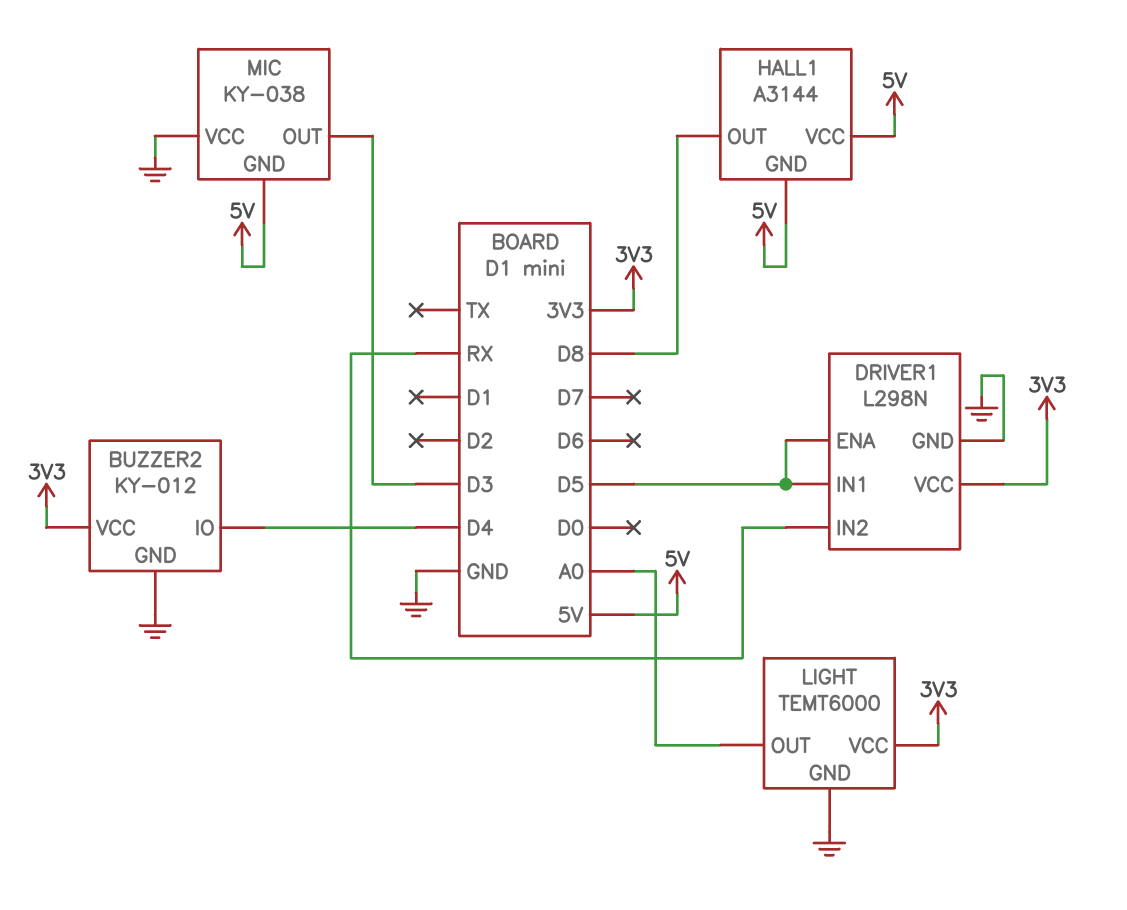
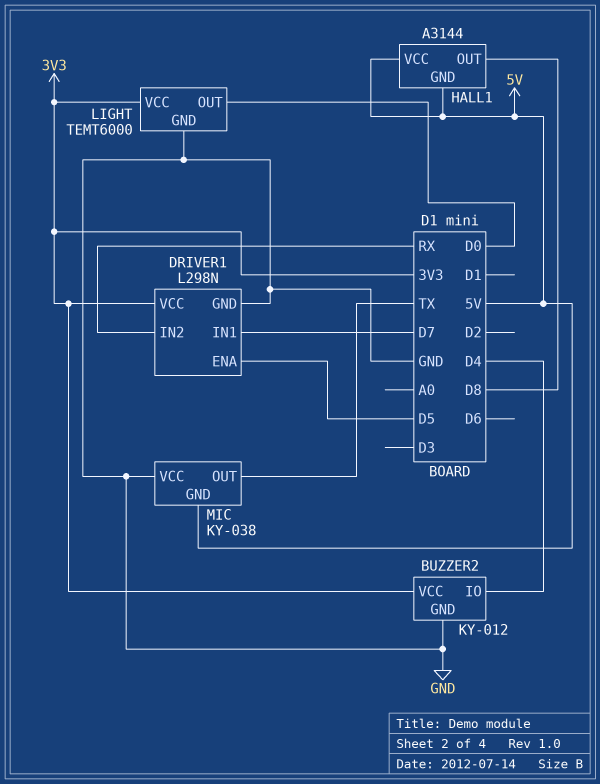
DRIVER1 pin IN1: D5 -> D7
LIGHT pin OUT: A0 -> D0
MIC pin OUT: D3 -> TX

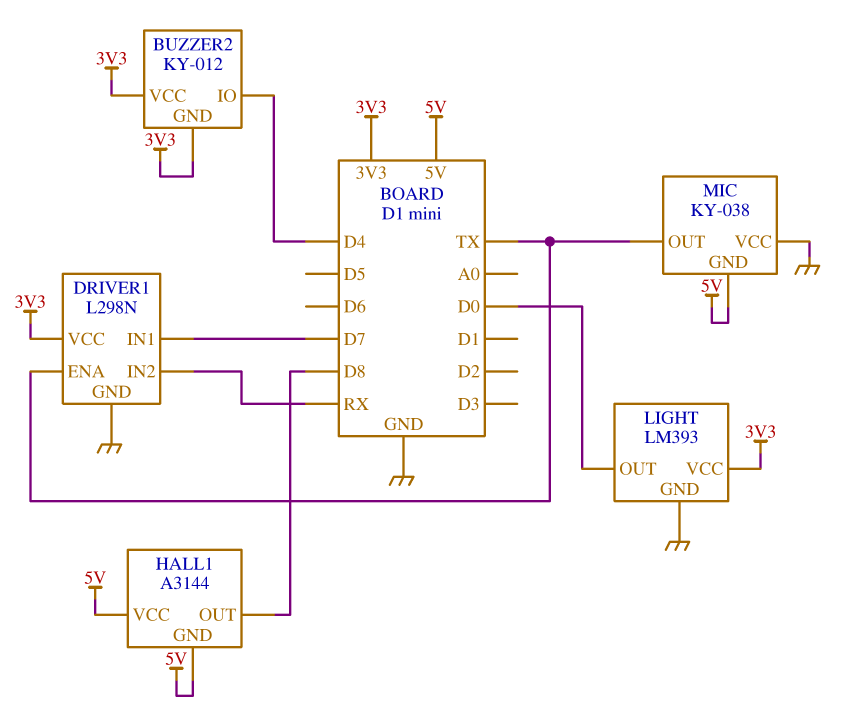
BUZZER2 pin GND: GND -> 3V3
DRIVER1 pin ENA: D5 -> TX
LIGHT: TEMT6000 -> LM393

